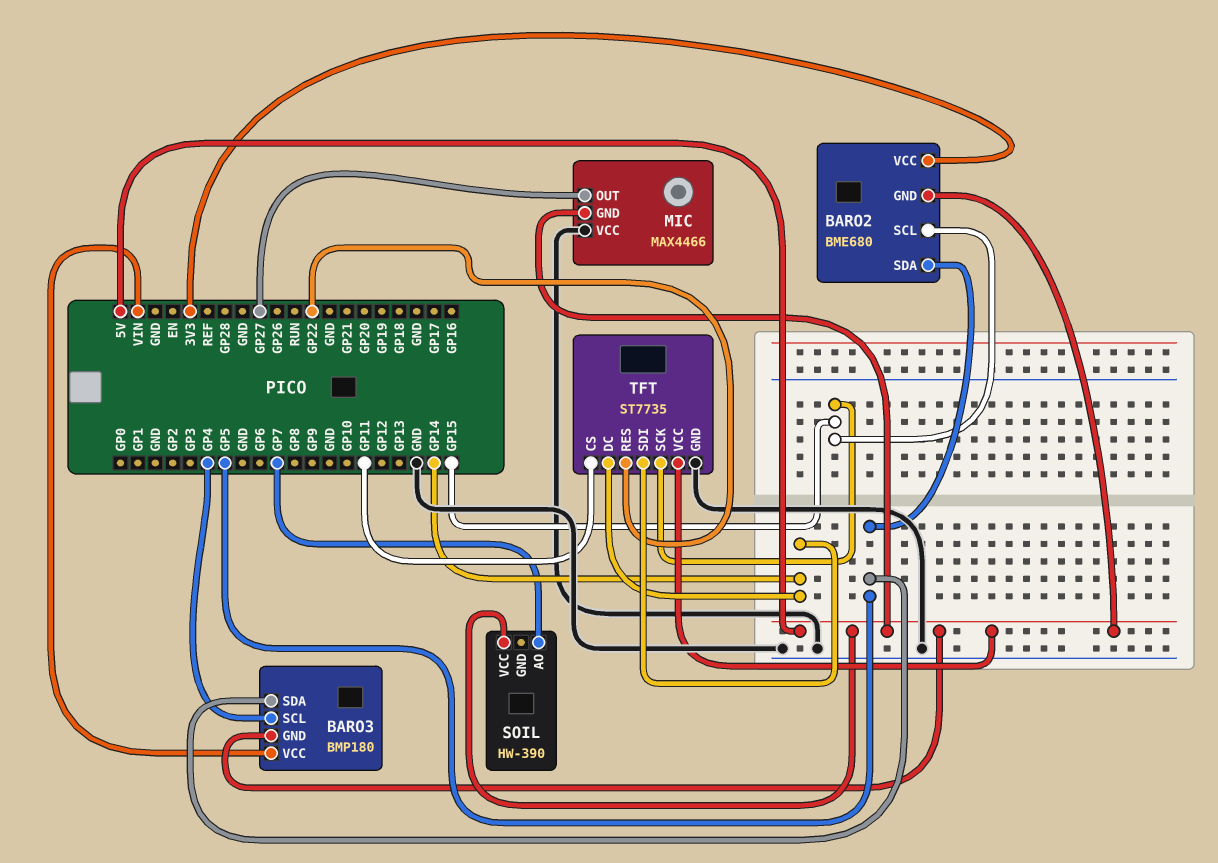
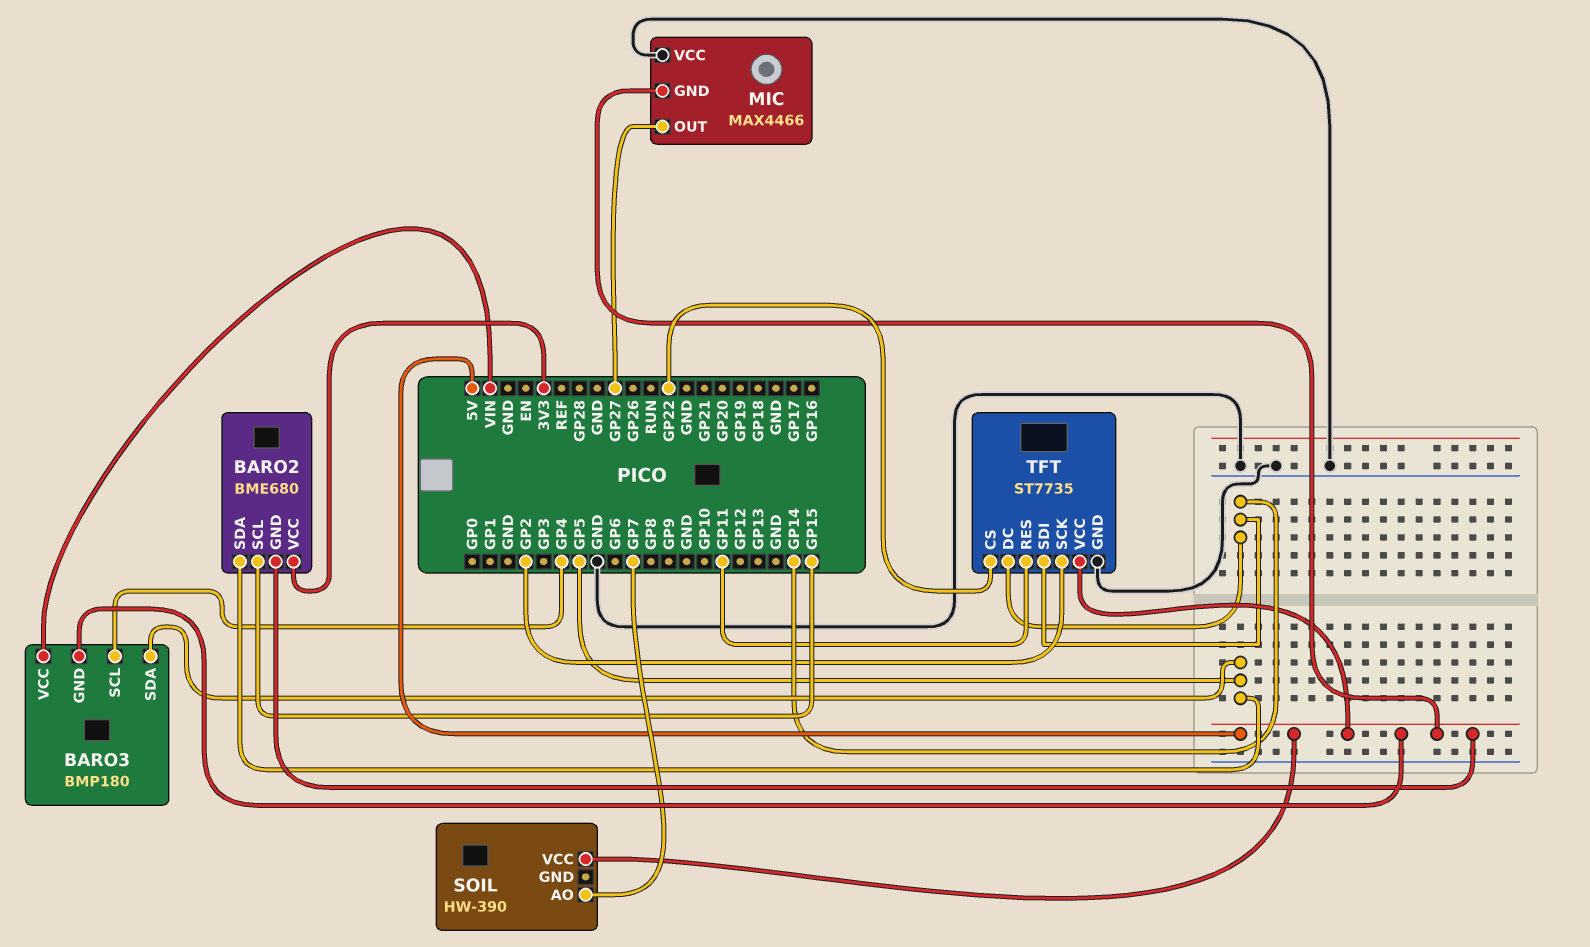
TFT pin CS: GP11 -> GP22
TFT pin RES: GP22 -> GP11
TFT pin SCK: GP15 -> GP2

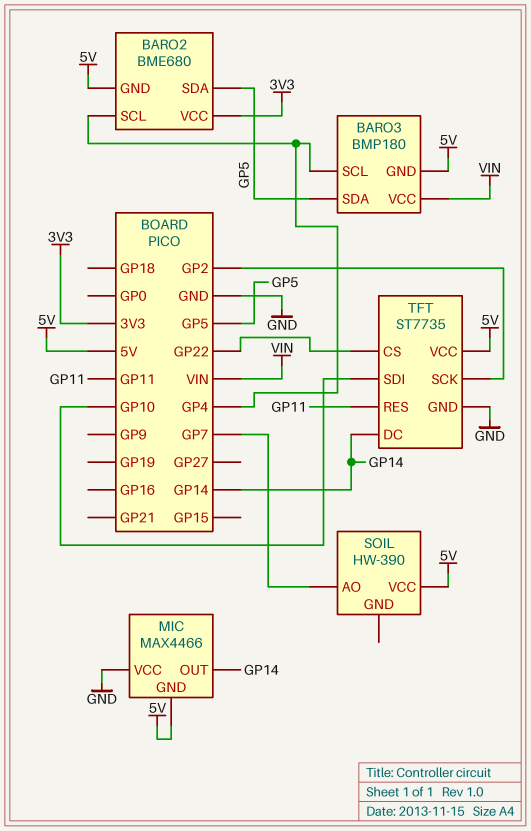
BARO2 pin SCL: GP15 -> GP4
MIC pin OUT: GP27 -> GP14
TFT pin SDI: GP14 -> GP10

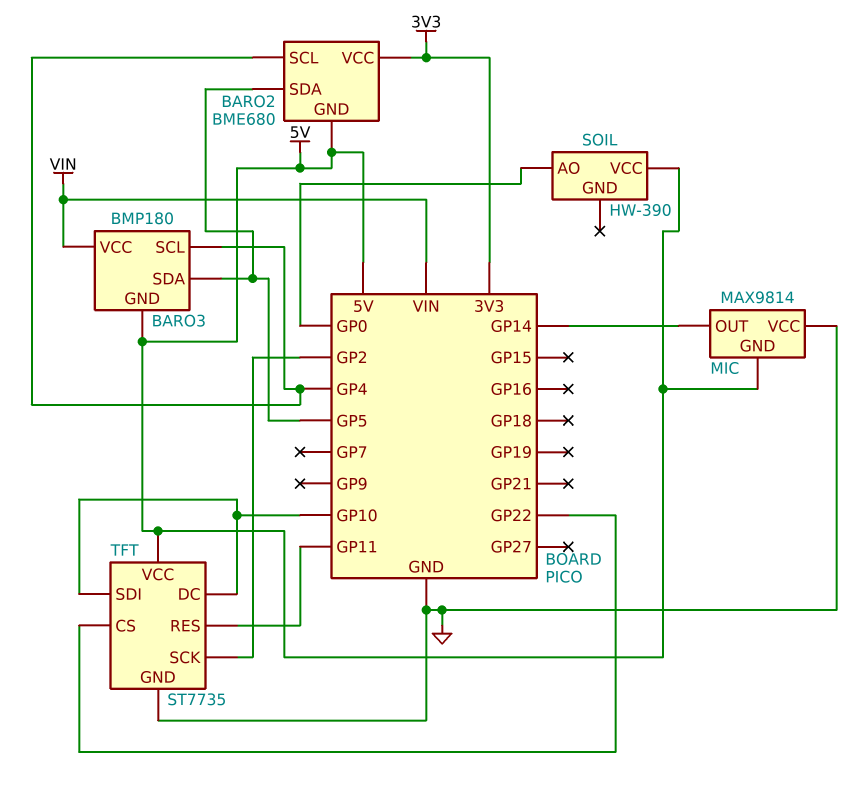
MIC: MAX4466 -> MAX9814
SOIL pin AO: GP7 -> GP0
TFT pin DC: GP14 -> GP10

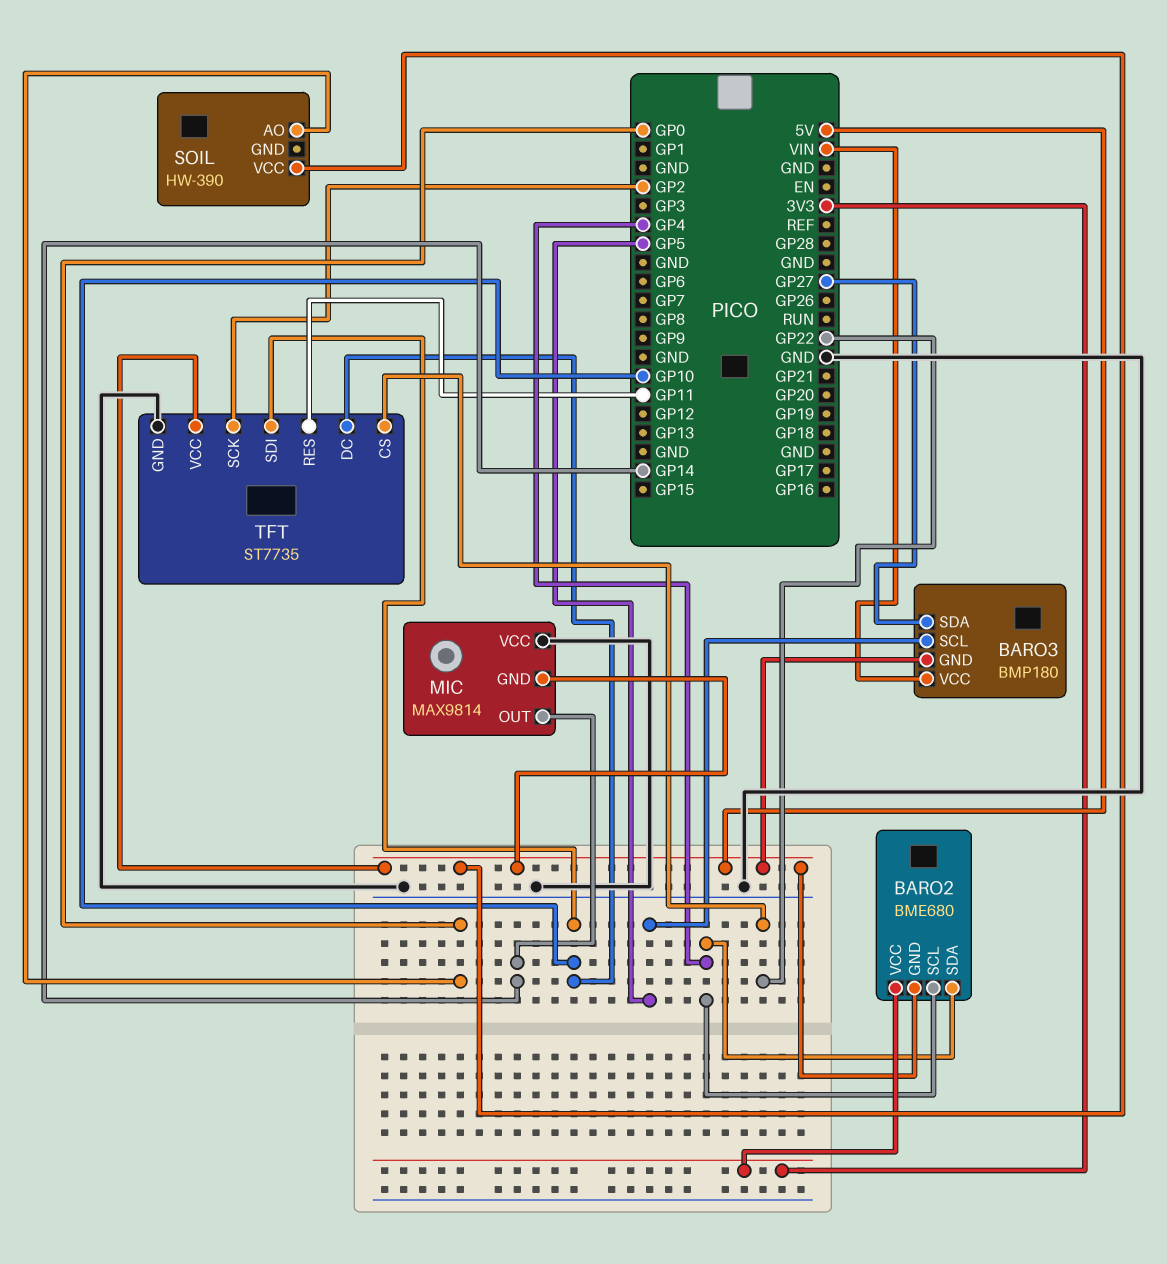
BARO2 pin SDA: GP5 -> GP4
BARO3 pin SCL: GP4 -> GP5
BARO3 pin SDA: GP5 -> GP27

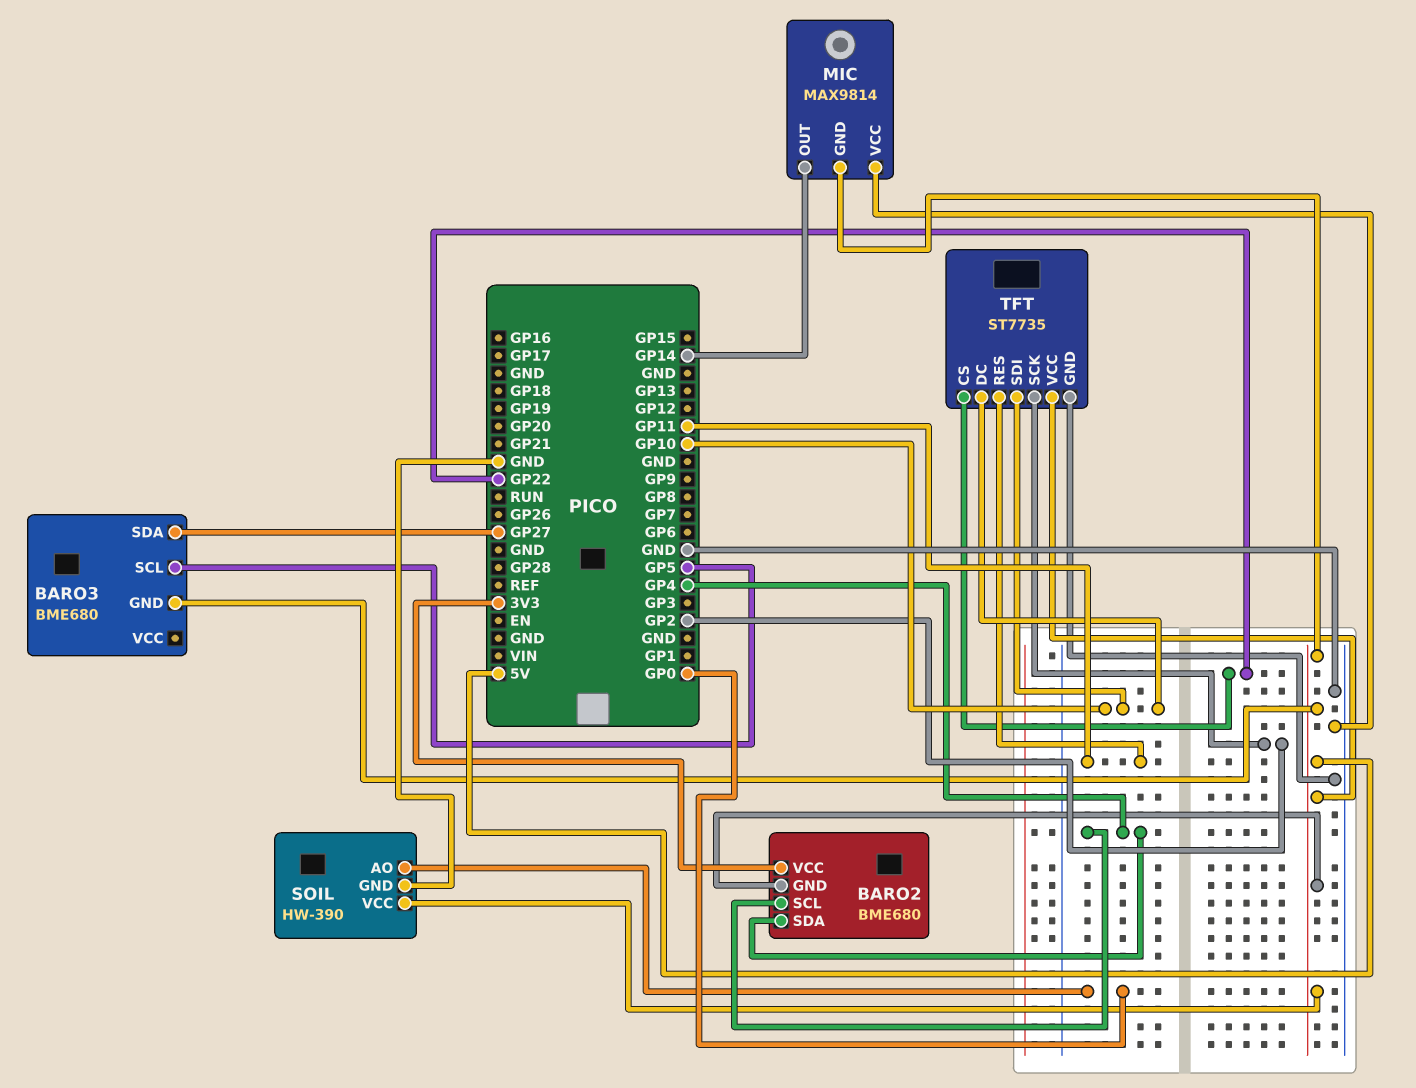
BARO3: BMP180 -> BME680
BARO3 pin VCC: VIN -> none
SOIL pin GND: none -> GND

